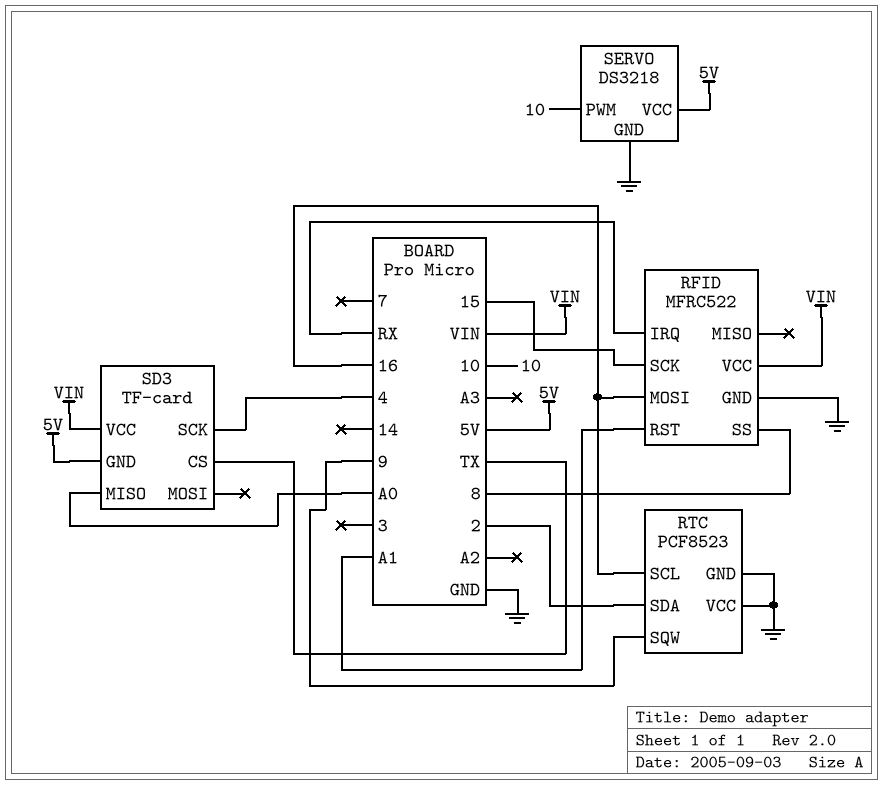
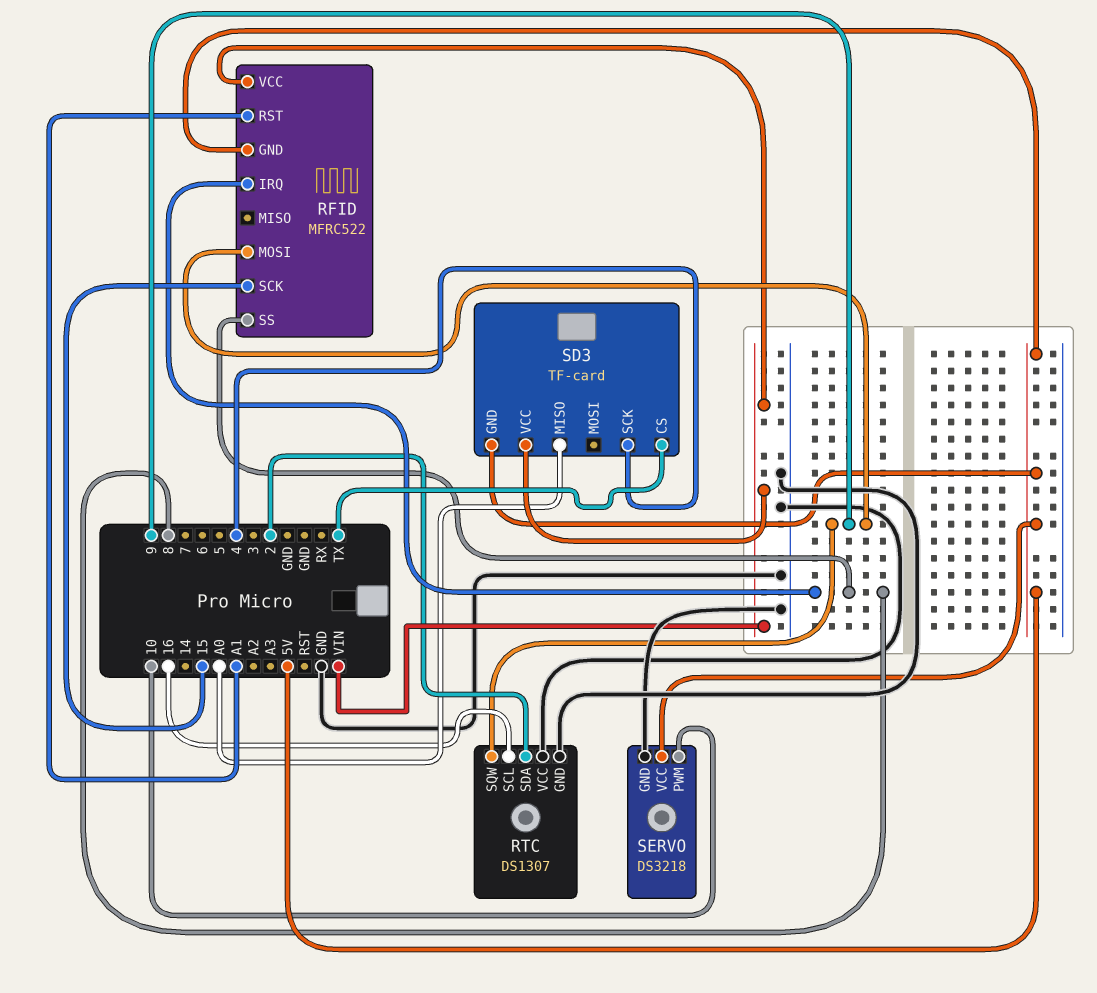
RFID pin GND: GND -> 5V
RFID pin IRQ: RX -> 8
RFID pin MOSI: 16 -> 9
RTC: PCF8523 -> DS1307

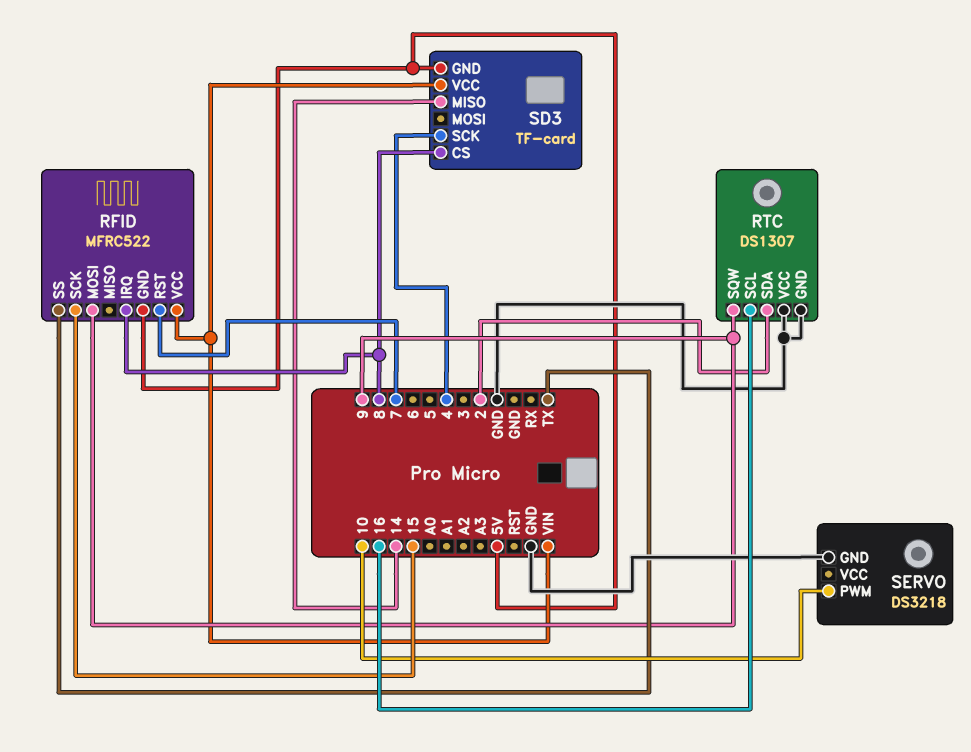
RFID pin RST: A1 -> 7
RFID pin SS: 8 -> TX
SD3 pin CS: TX -> 8
SD3 pin MISO: A0 -> 14
SERVO pin VCC: 5V -> none

